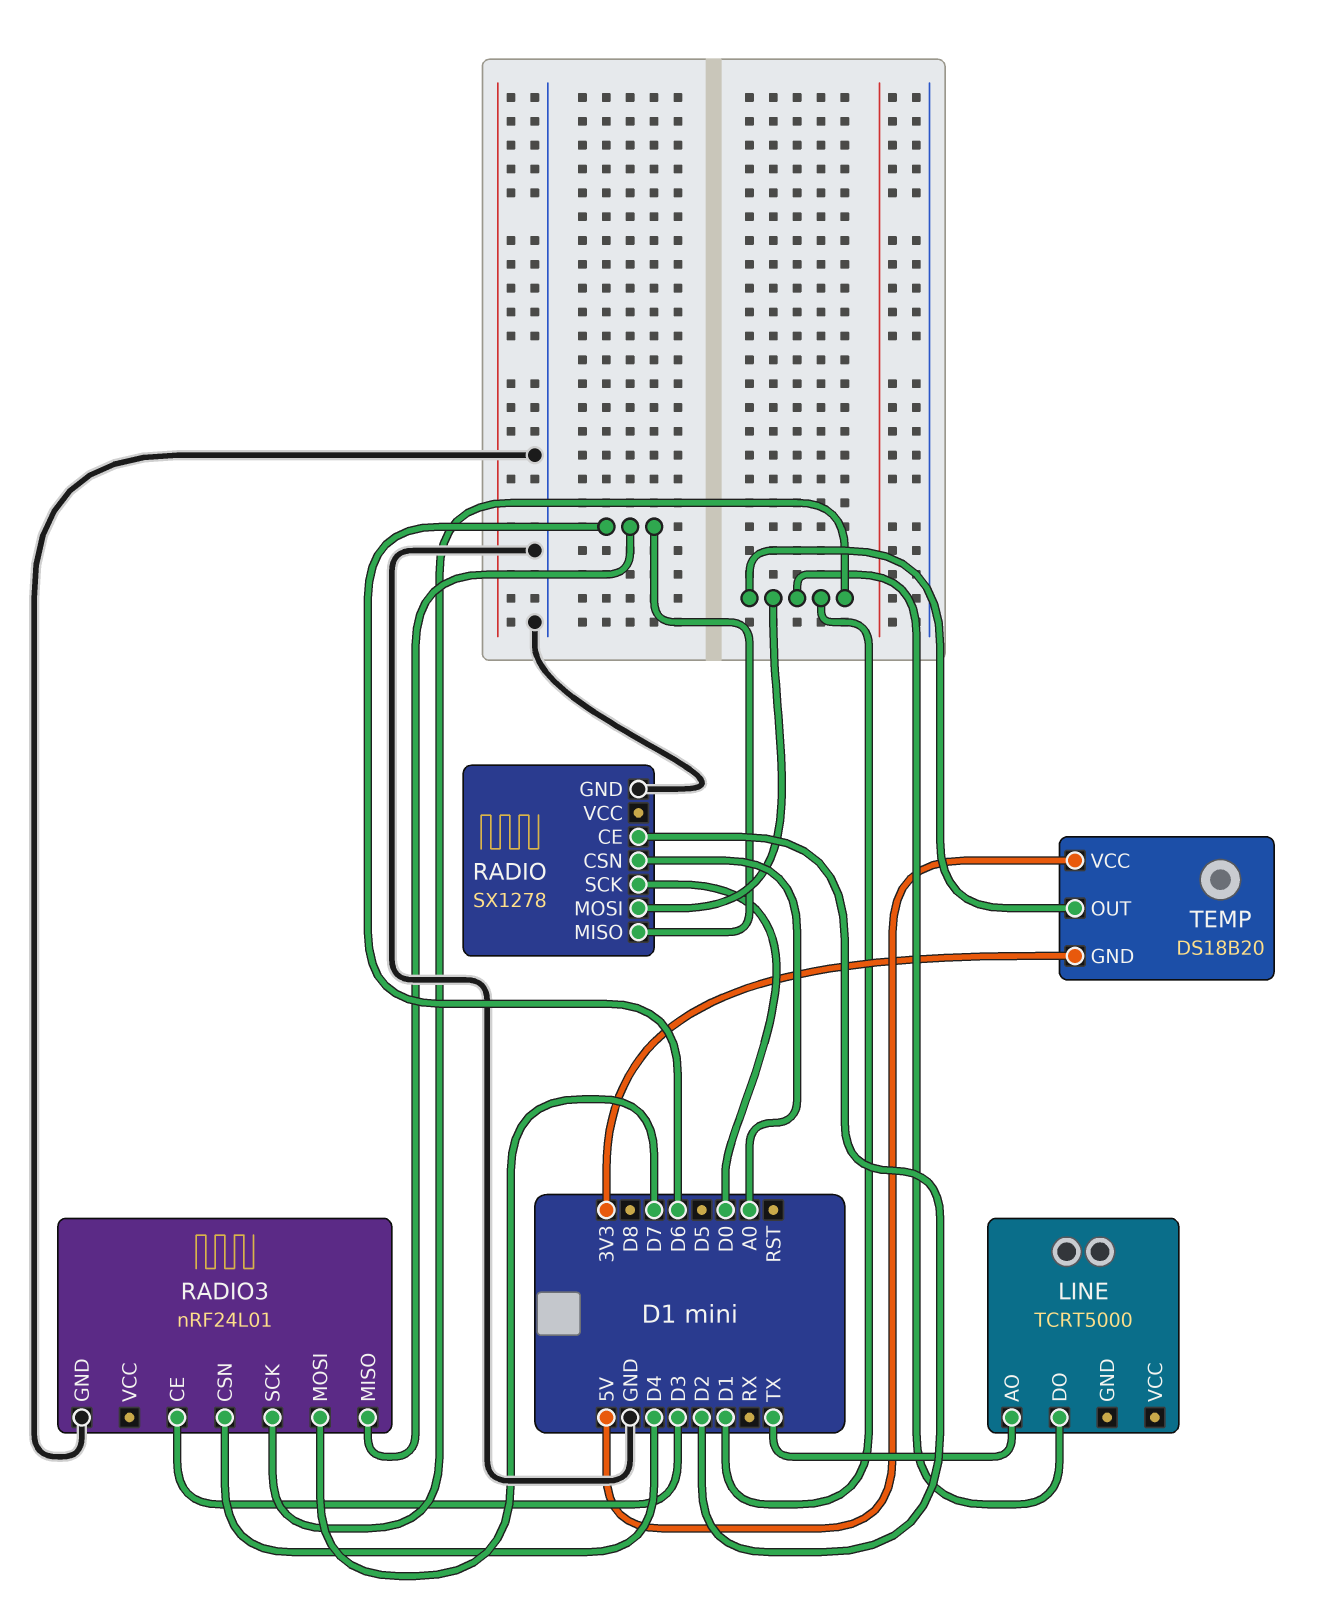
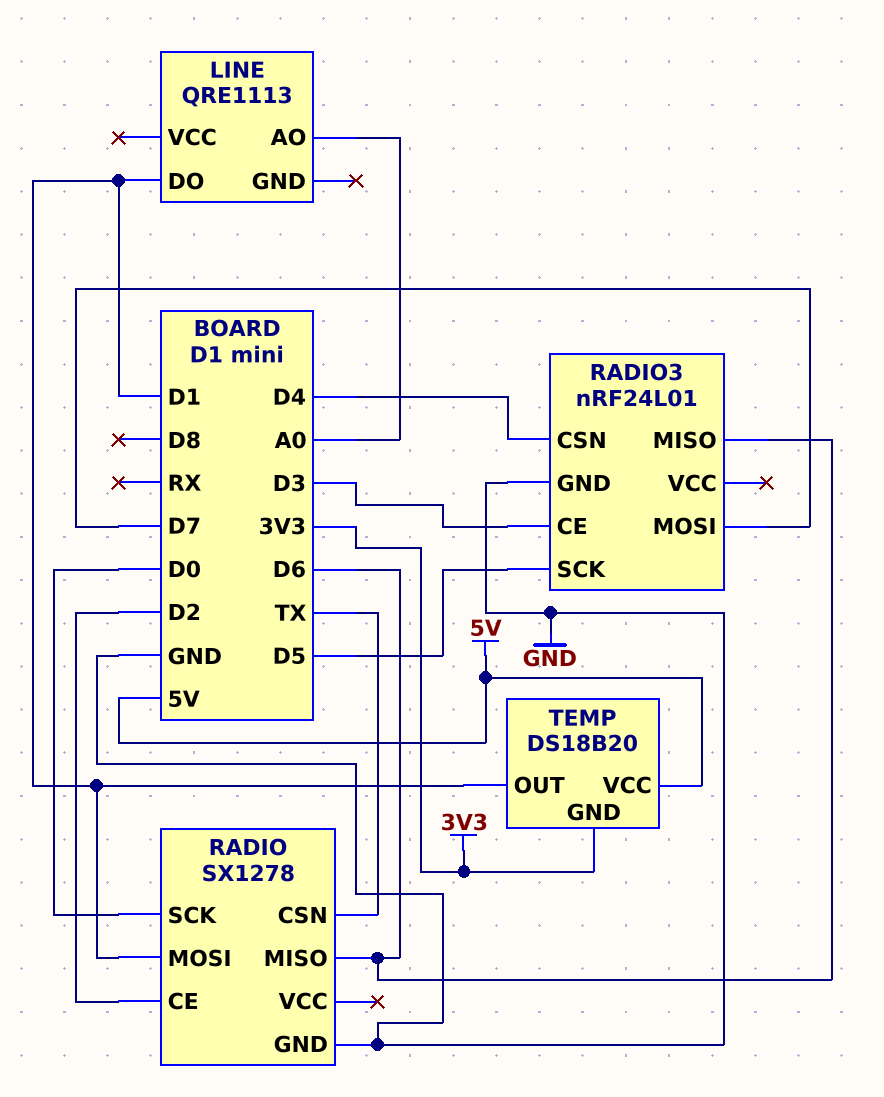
LINE: TCRT5000 -> QRE1113
LINE pin AO: TX -> A0
RADIO pin CSN: A0 -> TX
RADIO3 pin SCK: D1 -> D5

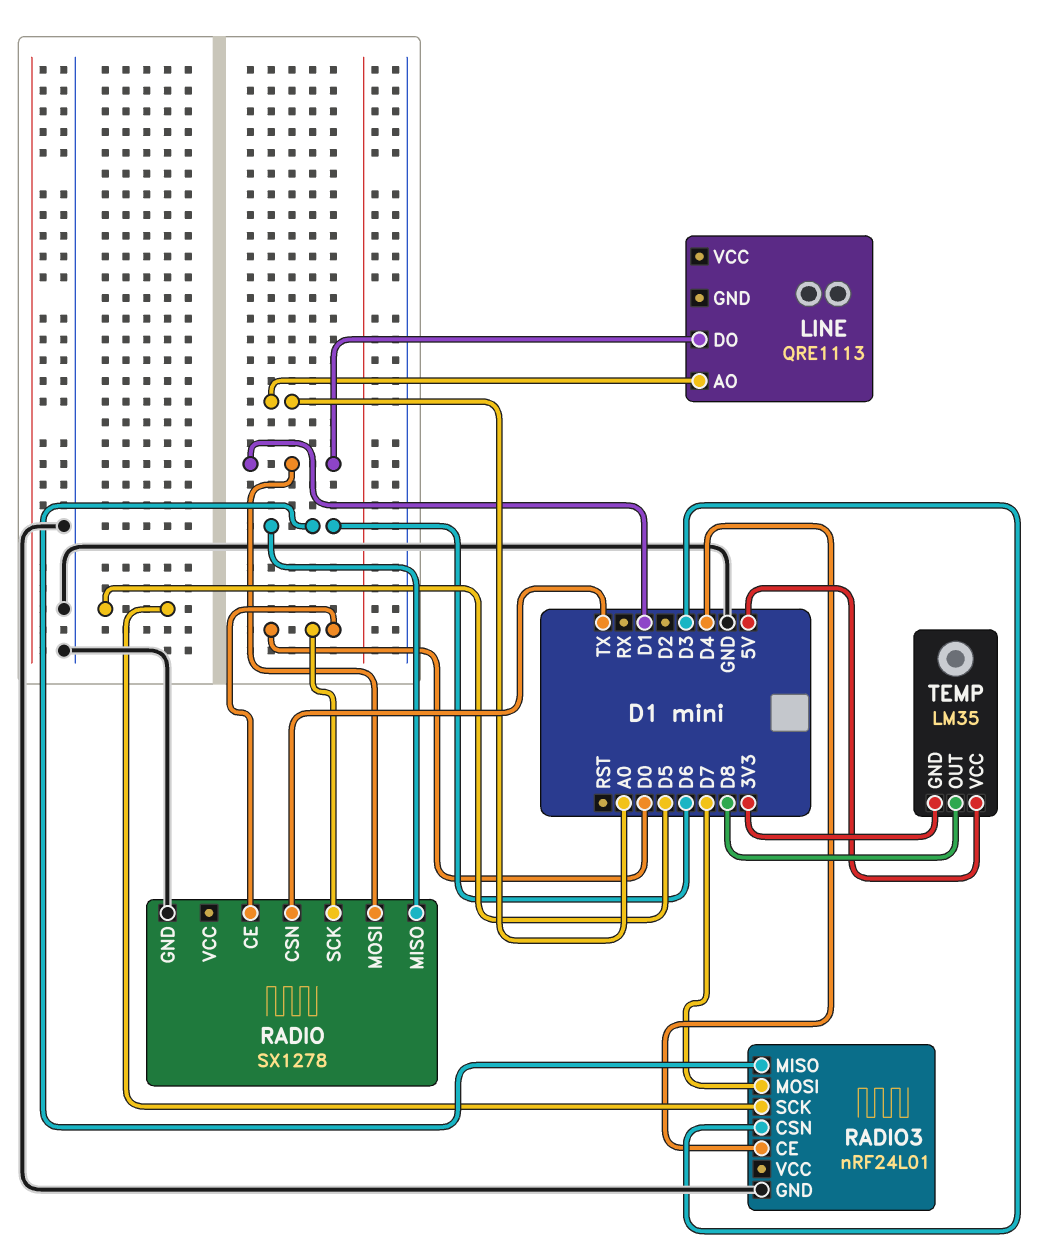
RADIO pin CE: D2 -> D0
RADIO3 pin CE: D3 -> D4
RADIO3 pin CSN: D4 -> D3
TEMP: DS18B20 -> LM35
TEMP pin OUT: D1 -> D8

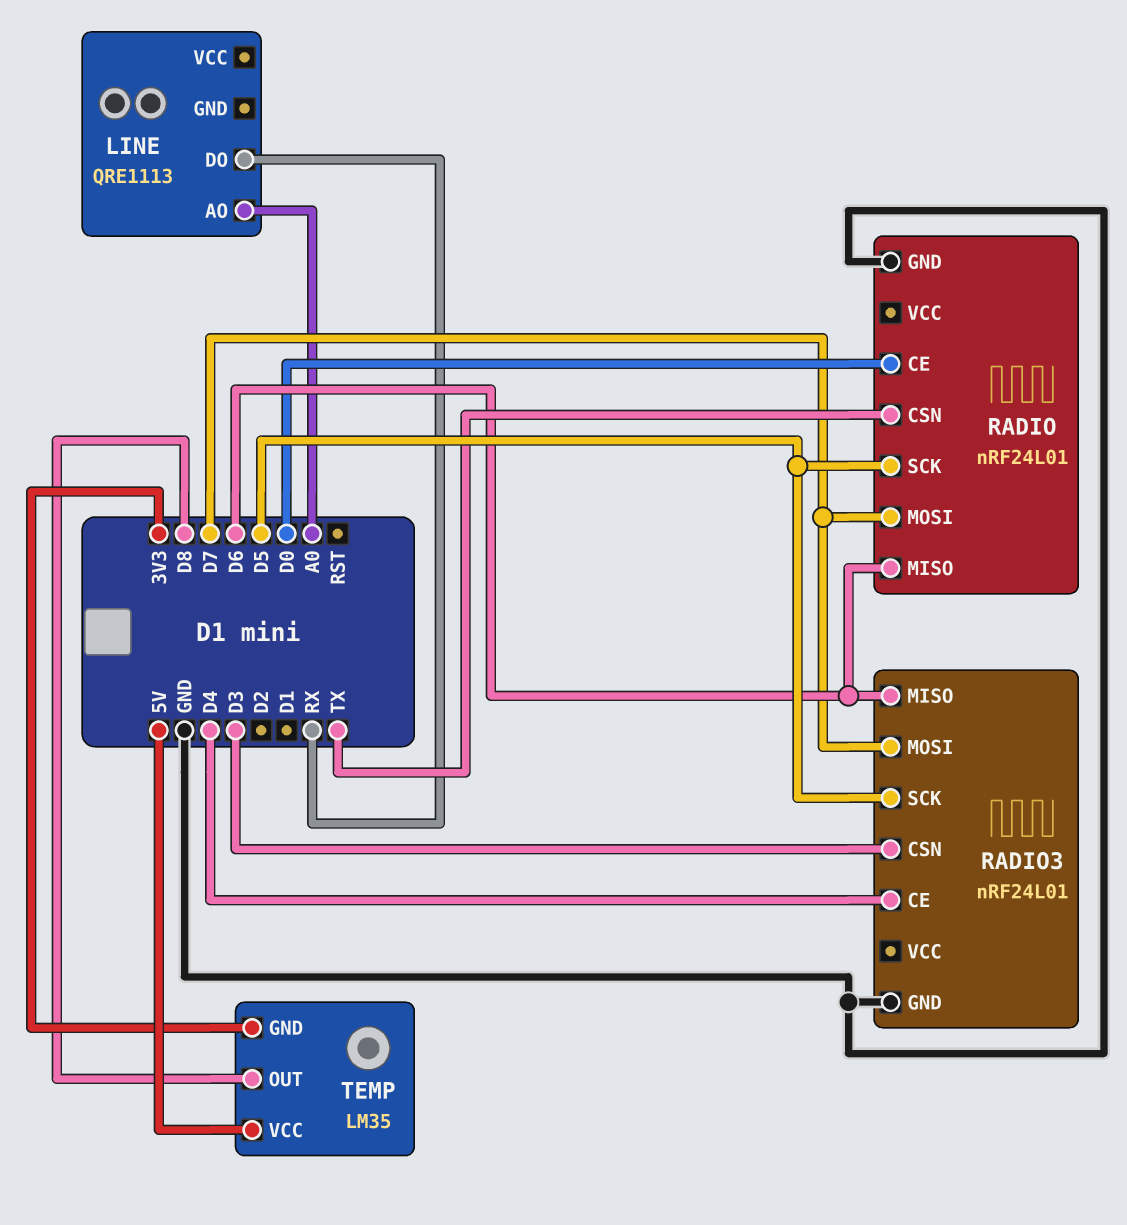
LINE pin DO: D1 -> RX
RADIO: SX1278 -> nRF24L01
RADIO pin MOSI: D1 -> D7
RADIO pin SCK: D0 -> D5

